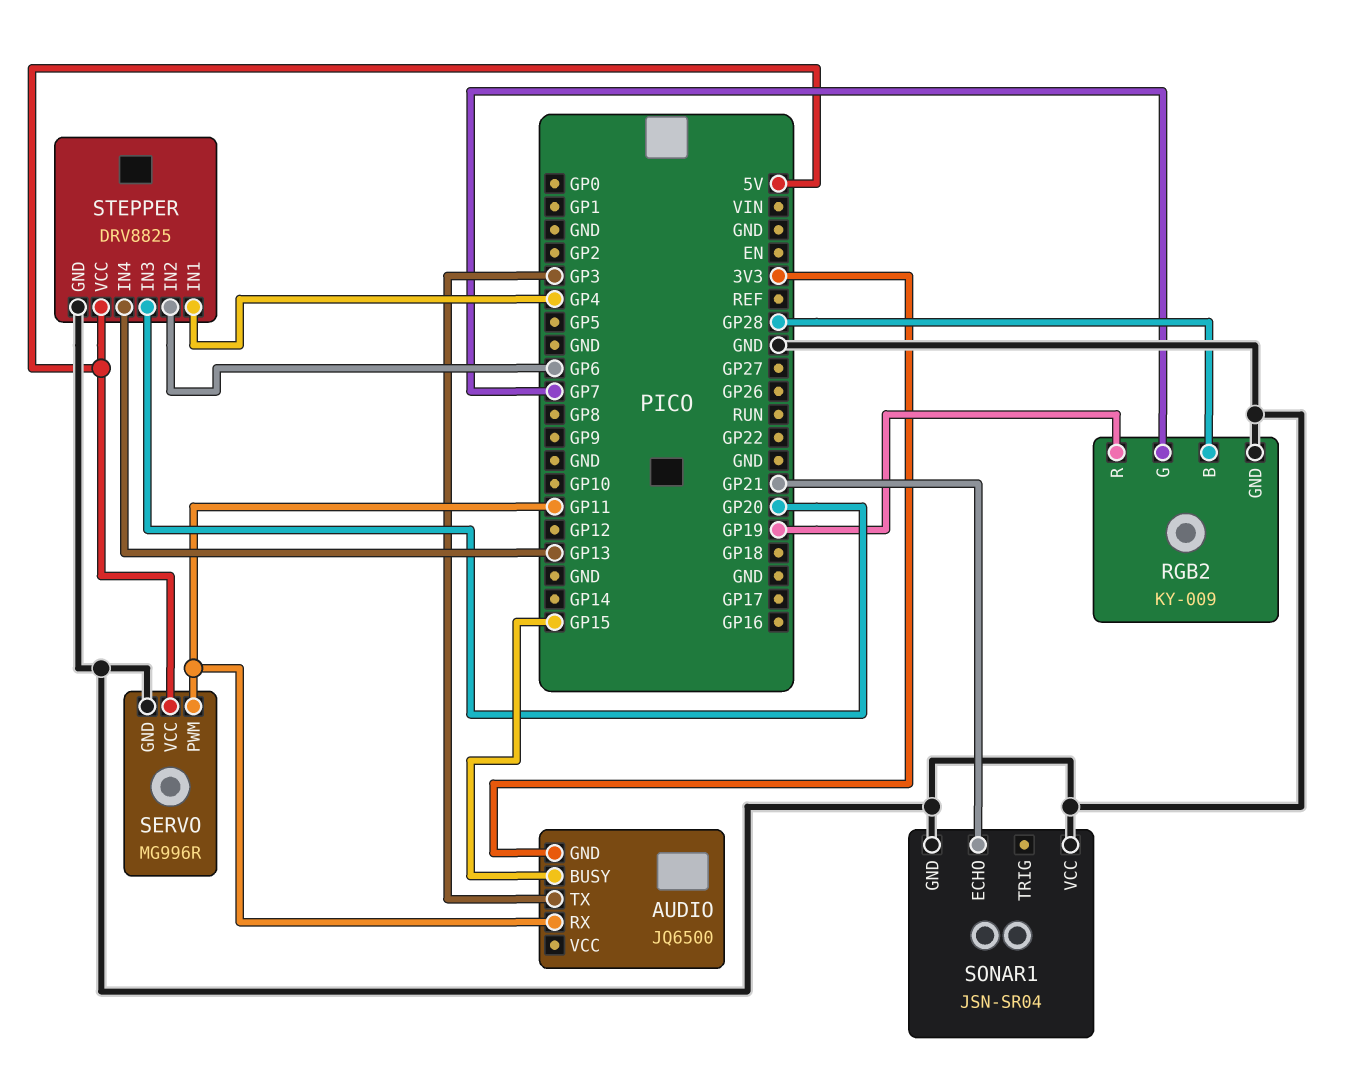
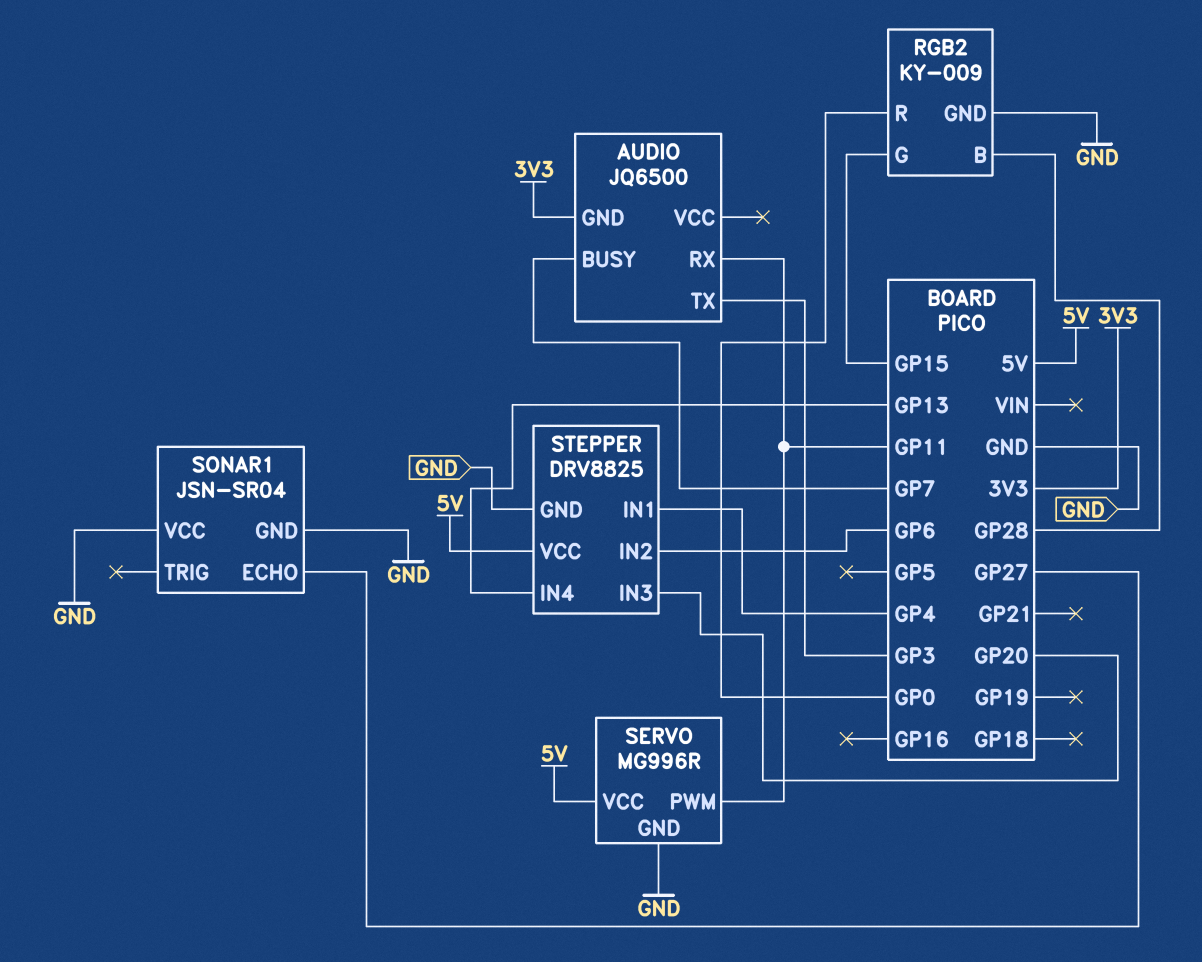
AUDIO pin BUSY: GP15 -> GP7
RGB2 pin G: GP7 -> GP15
RGB2 pin R: GP19 -> GP0
SONAR1 pin ECHO: GP21 -> GP27

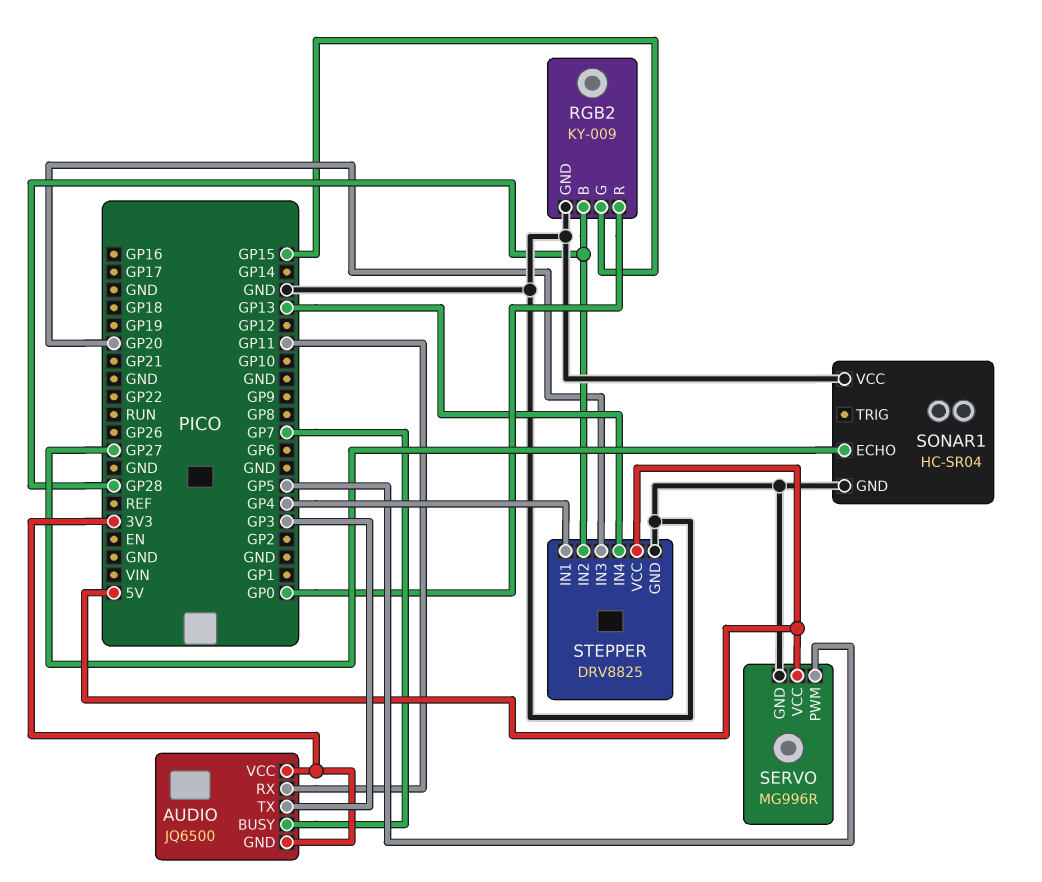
AUDIO pin VCC: none -> 3V3
SERVO pin PWM: GP11 -> GP5
SONAR1: JSN-SR04 -> HC-SR04
STEPPER pin IN2: GP6 -> GP28

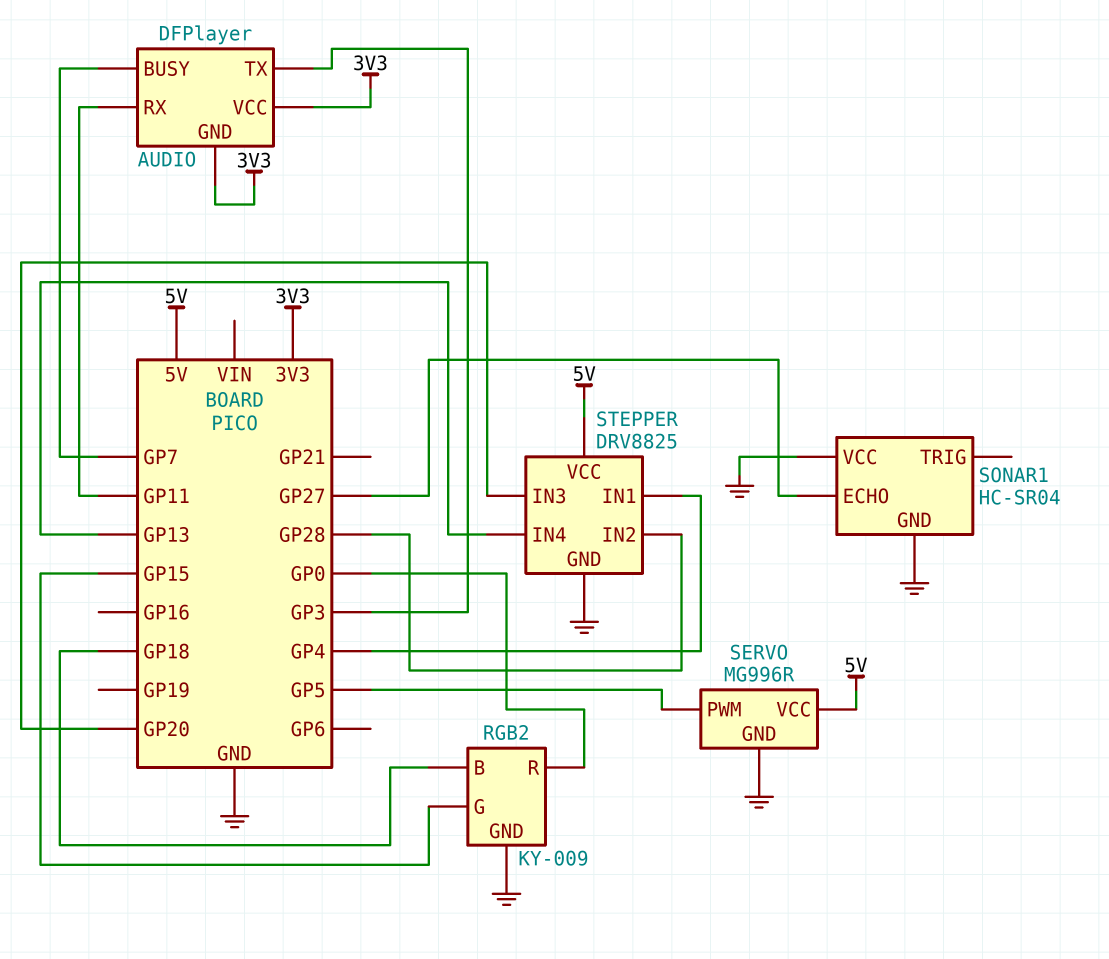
AUDIO: JQ6500 -> DFPlayer
RGB2 pin B: GP28 -> GP18

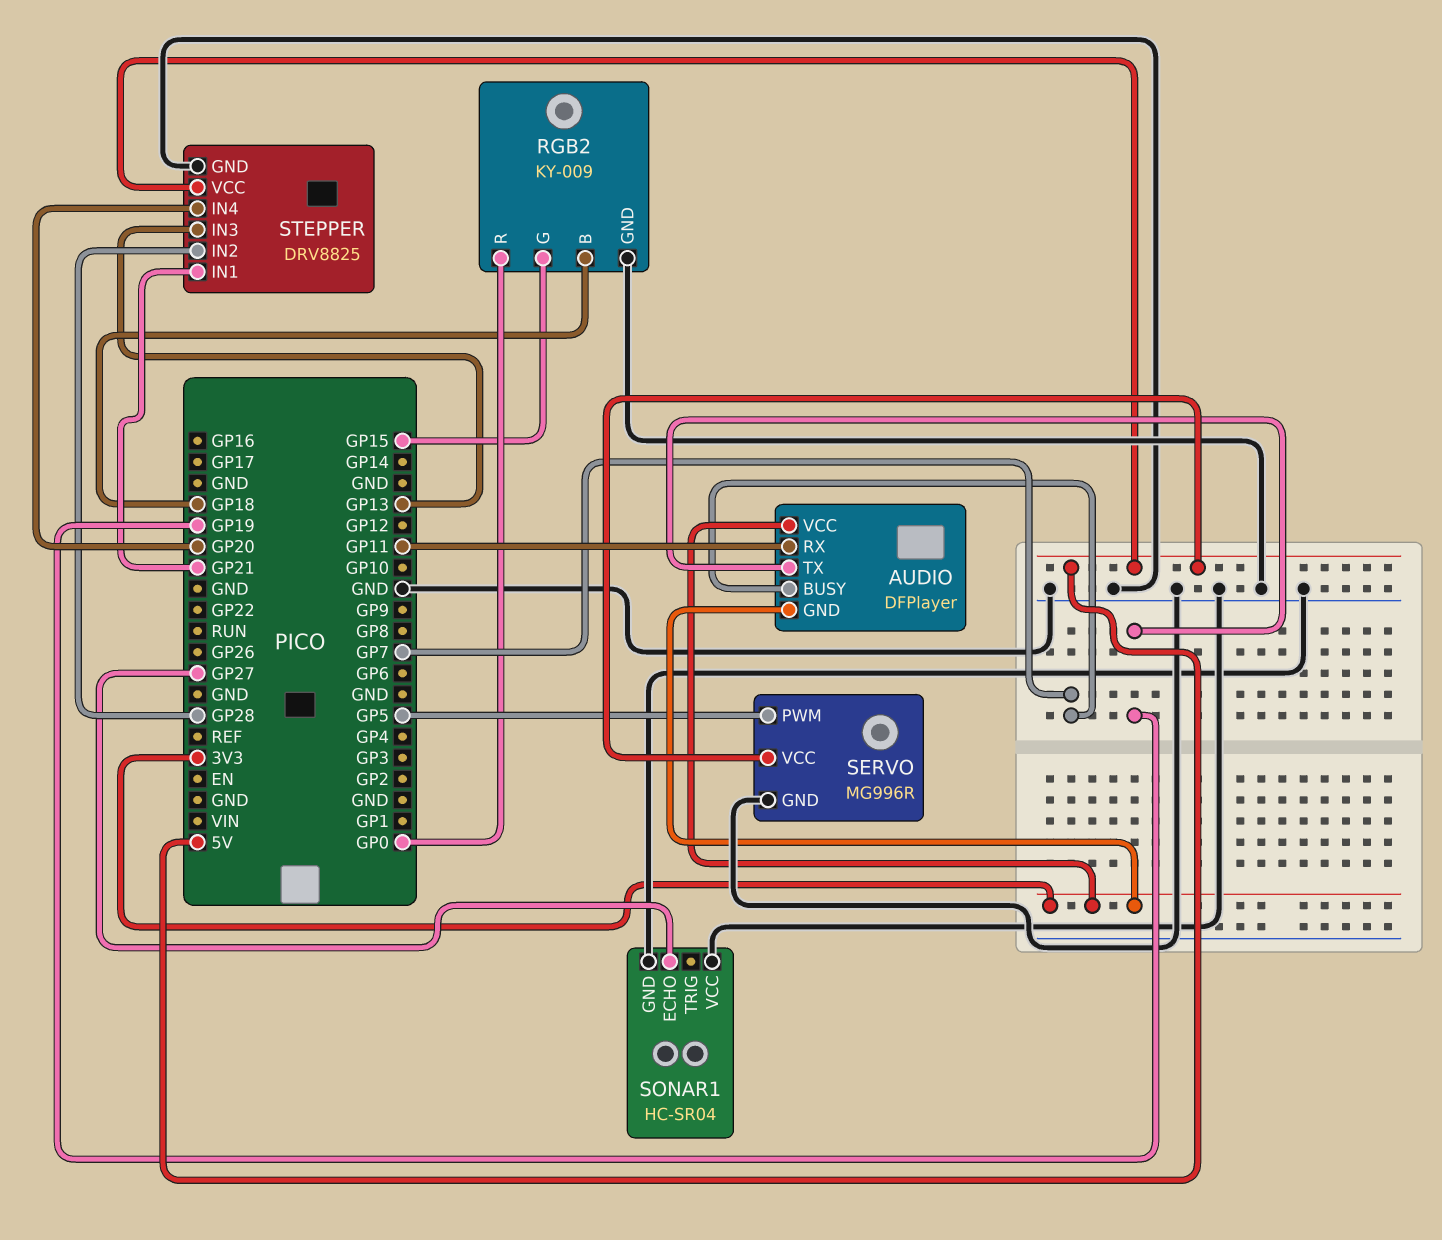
AUDIO pin TX: GP3 -> GP19
STEPPER pin IN1: GP4 -> GP21
STEPPER pin IN3: GP20 -> GP13
STEPPER pin IN4: GP13 -> GP20

